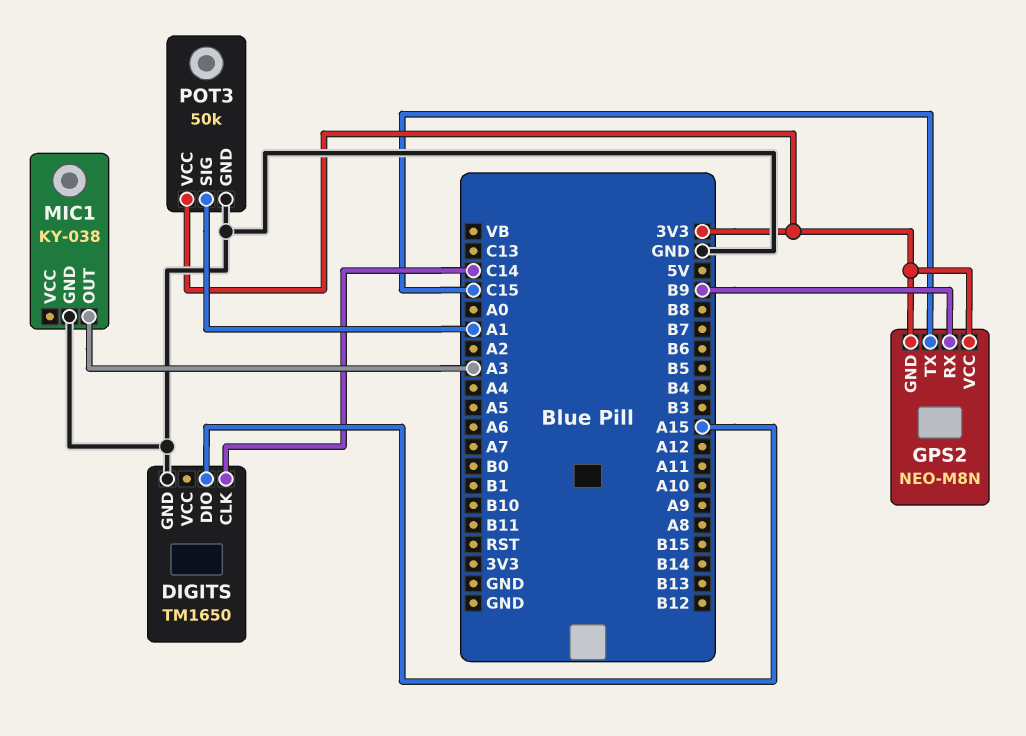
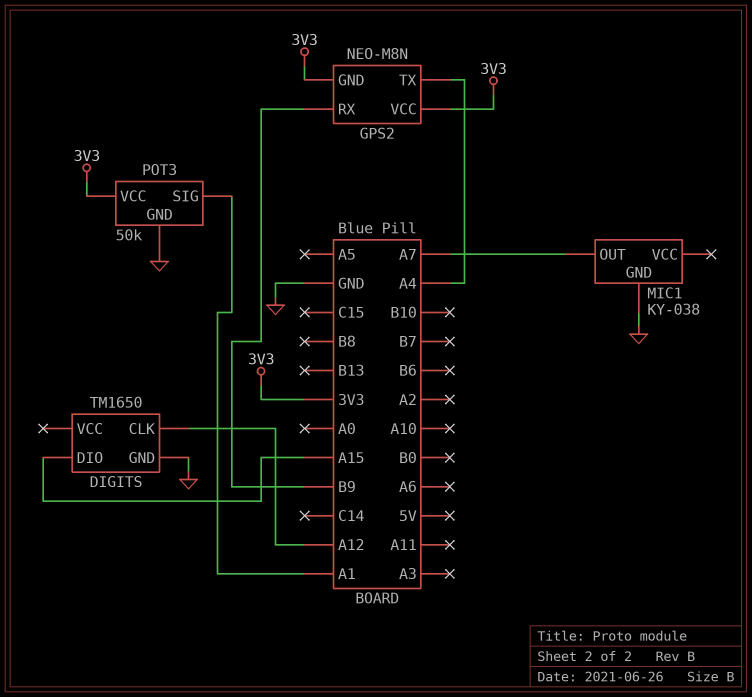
DIGITS pin CLK: C14 -> A12
GPS2 pin TX: C15 -> A4
MIC1 pin OUT: A3 -> A7

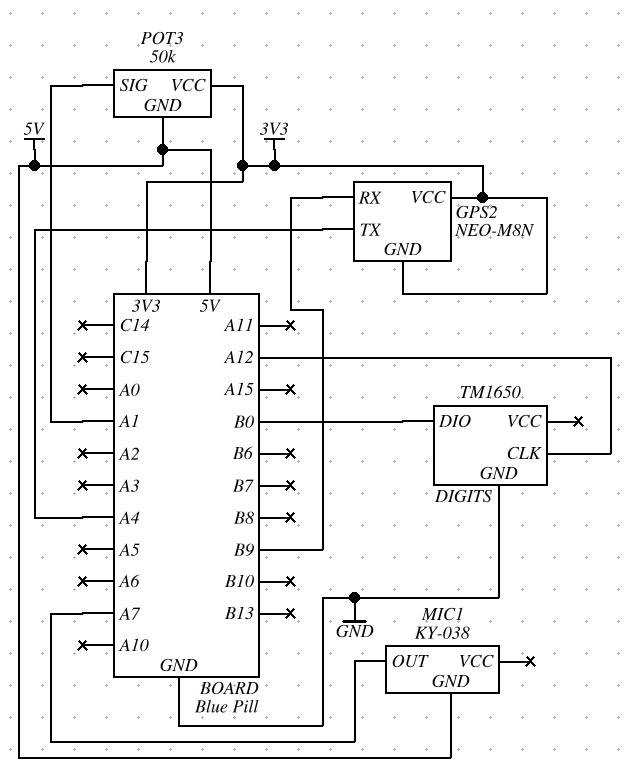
DIGITS pin DIO: A15 -> B0
MIC1 pin GND: GND -> 5V
POT3 pin GND: GND -> 5V

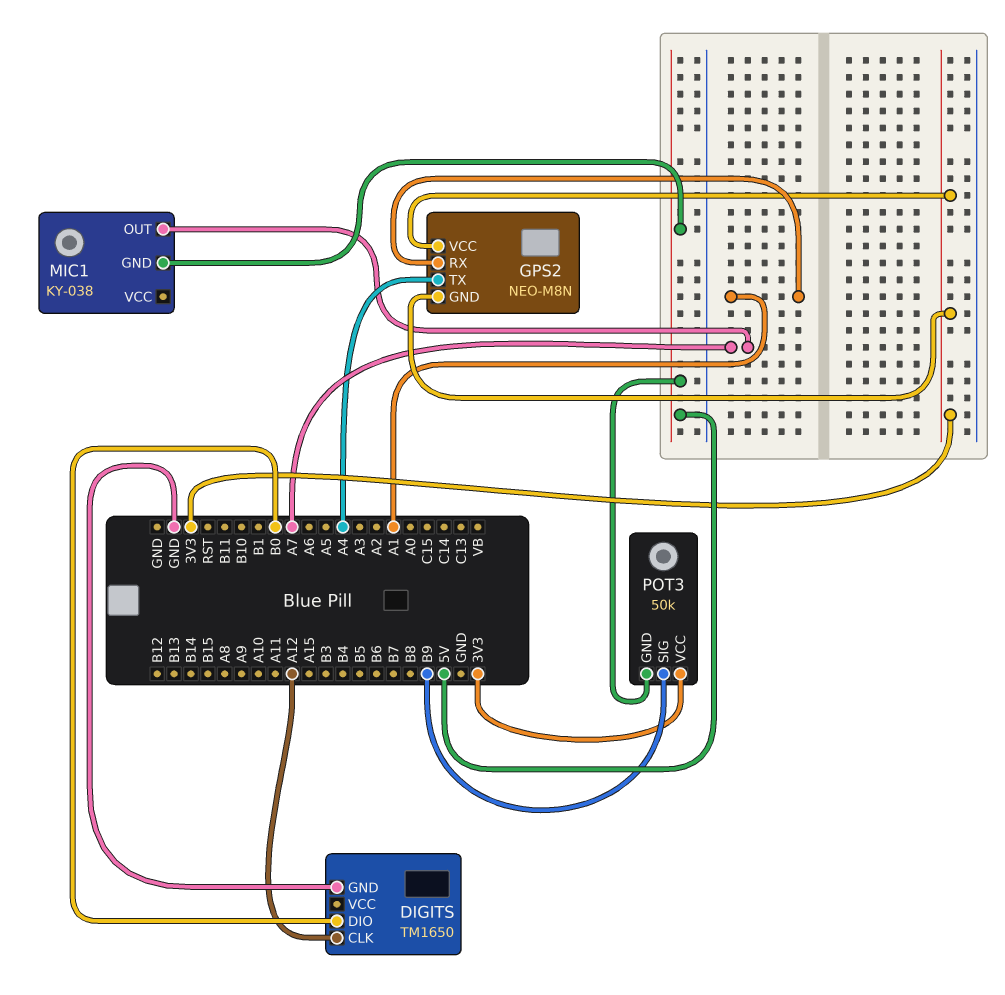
GPS2 pin RX: B9 -> A1
POT3 pin SIG: A1 -> B9

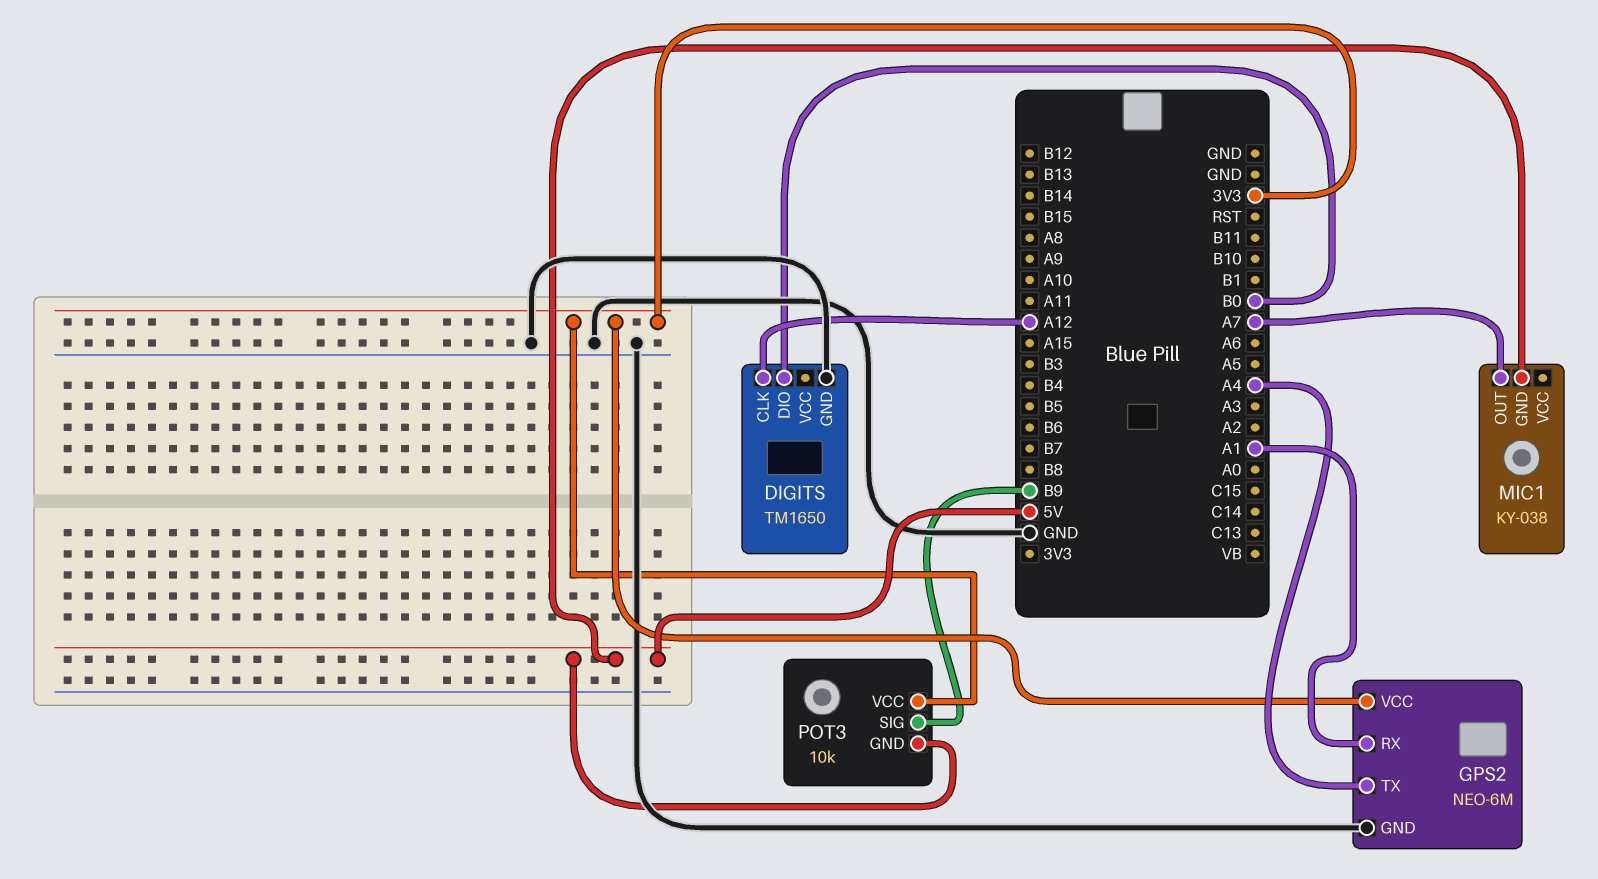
GPS2: NEO-M8N -> NEO-6M
GPS2 pin GND: 3V3 -> GND
POT3: 50k -> 10k

